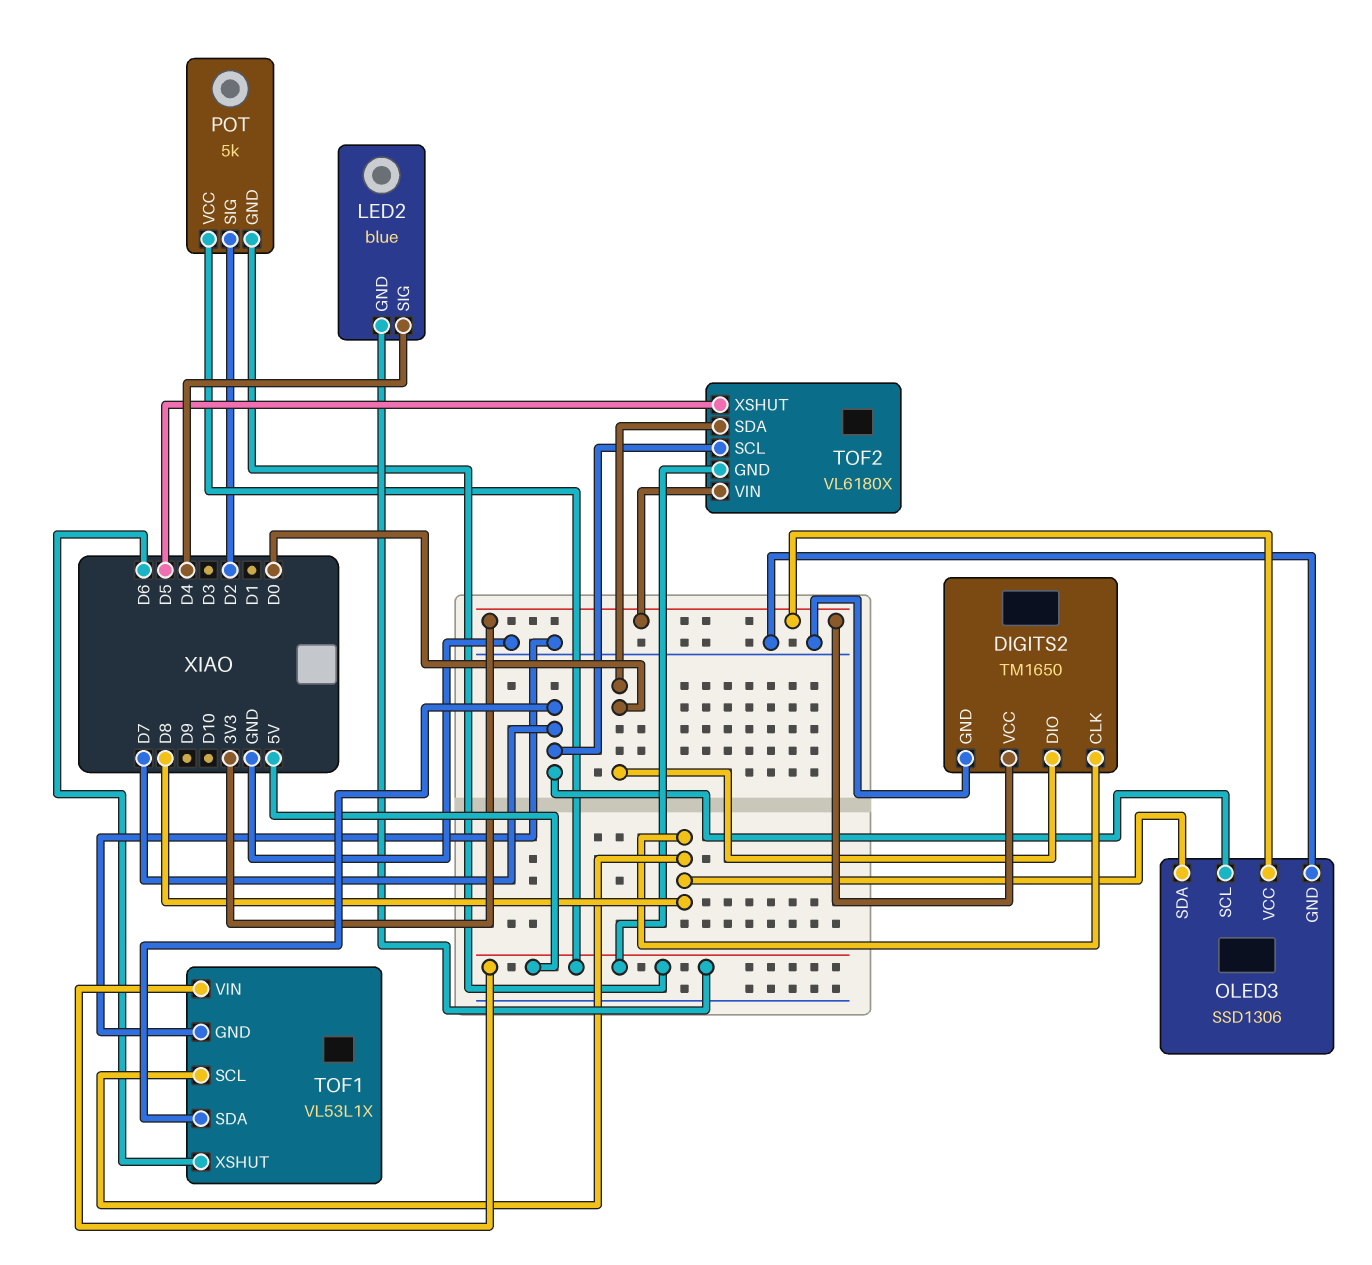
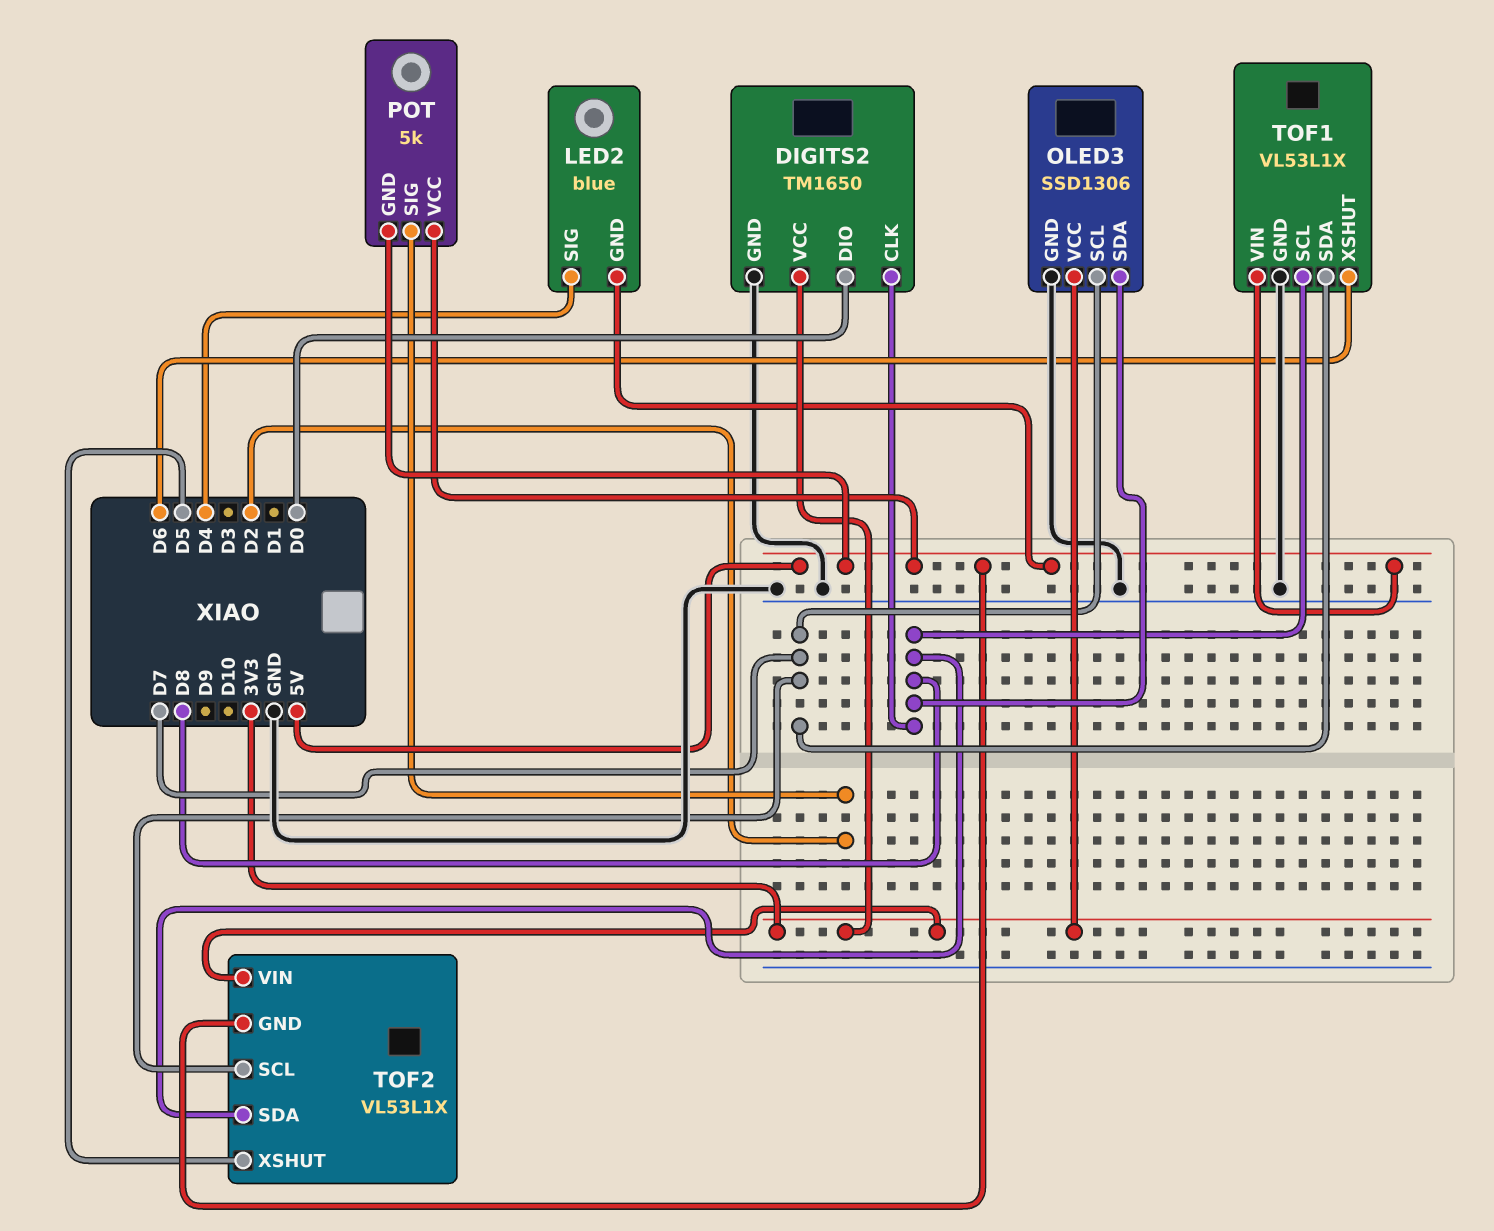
TOF2: VL6180X -> VL53L1X
TOF2 pin SDA: D0 -> D8

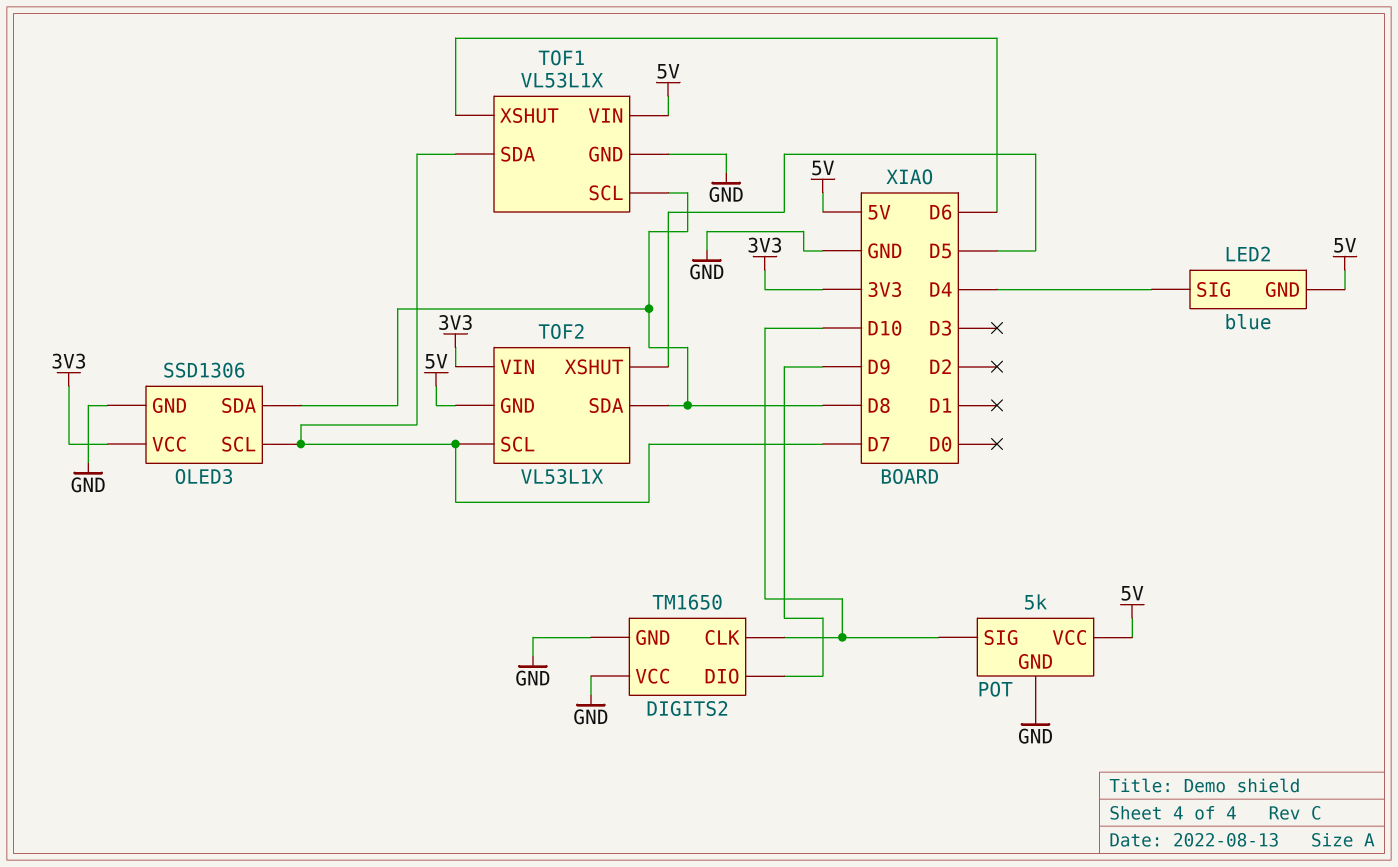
DIGITS2 pin CLK: D8 -> D10
DIGITS2 pin DIO: D0 -> D9
DIGITS2 pin VCC: 3V3 -> GND
POT pin GND: 5V -> GND
POT pin SIG: D2 -> D10

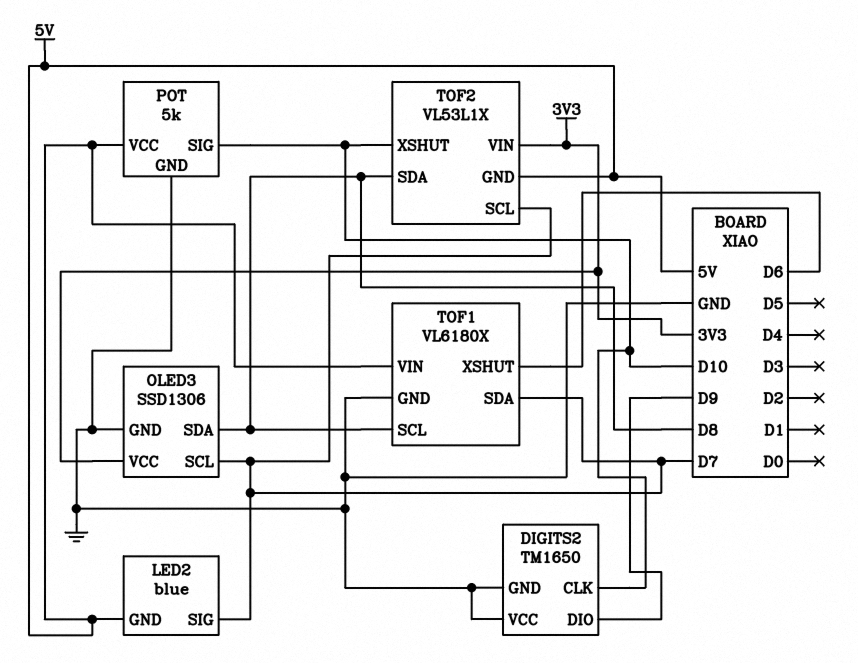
LED2 pin SIG: D4 -> D7
TOF1: VL53L1X -> VL6180X
TOF2 pin XSHUT: D5 -> D10

